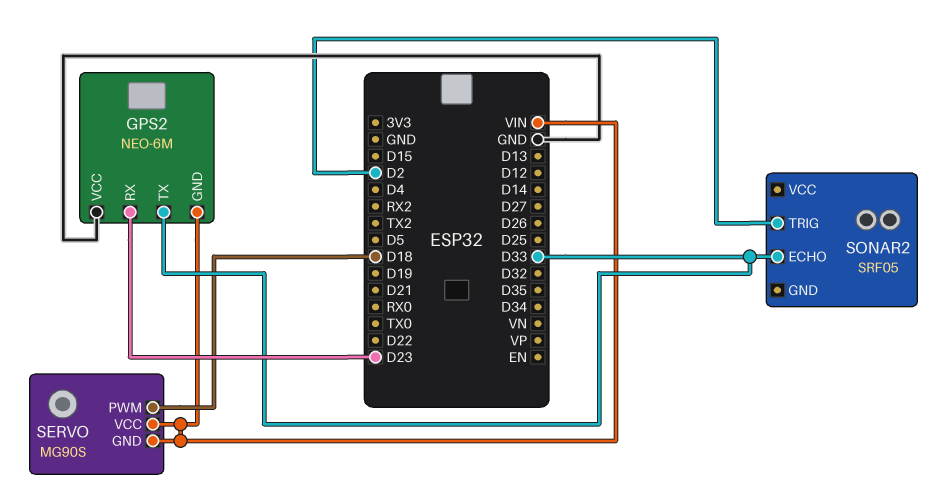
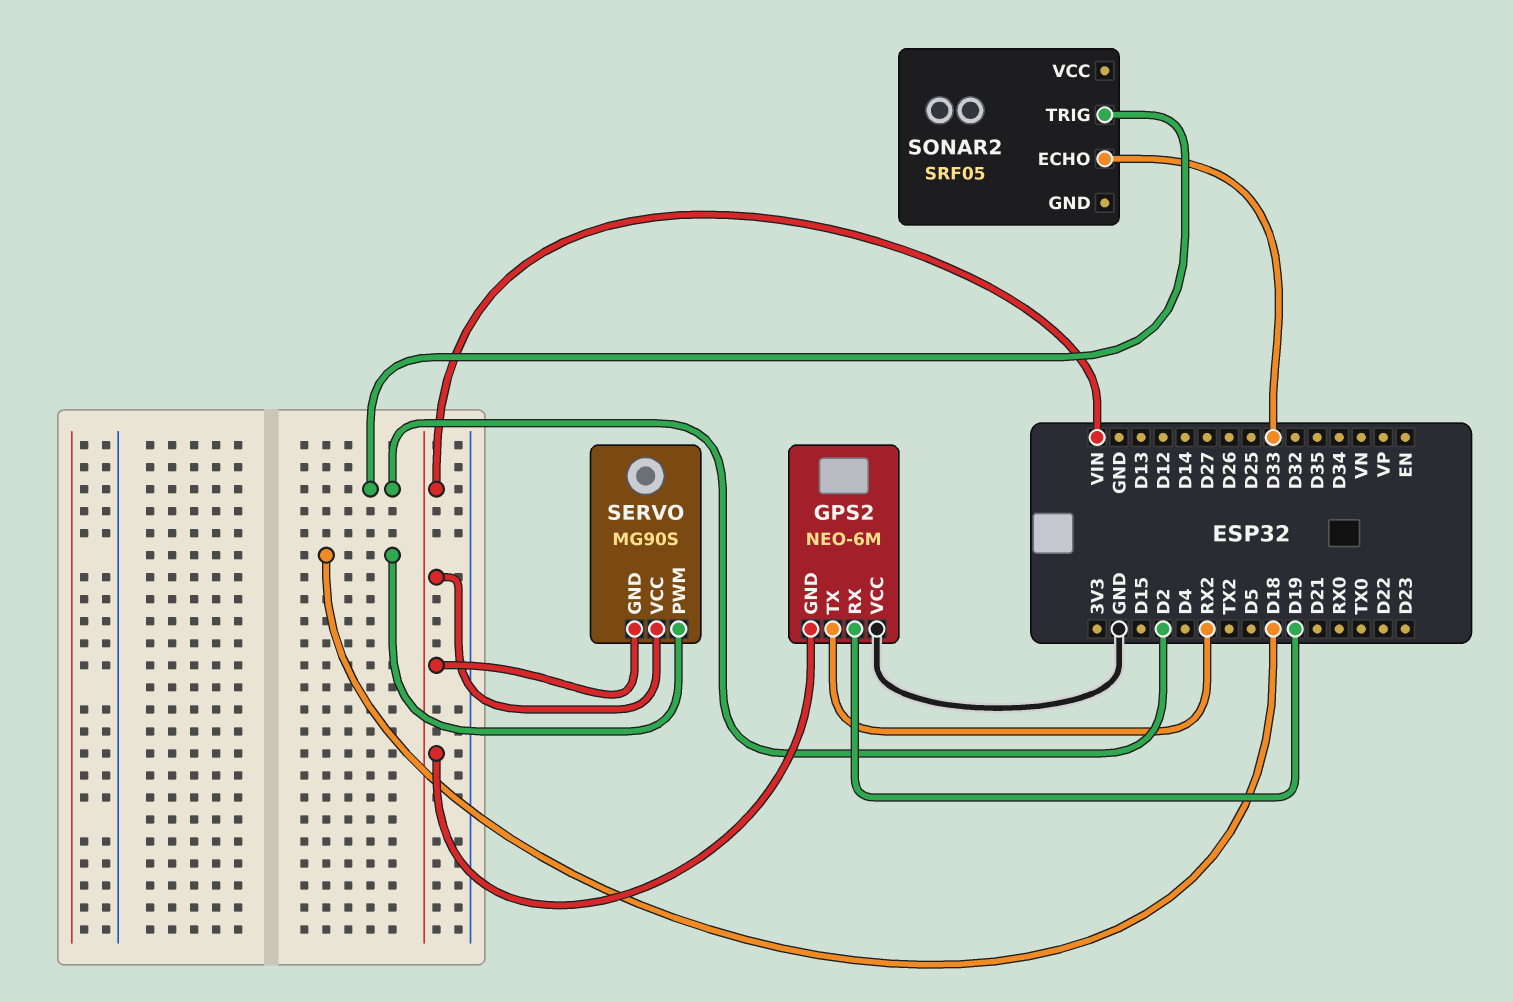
GPS2 pin RX: D23 -> D19
GPS2 pin TX: D33 -> RX2

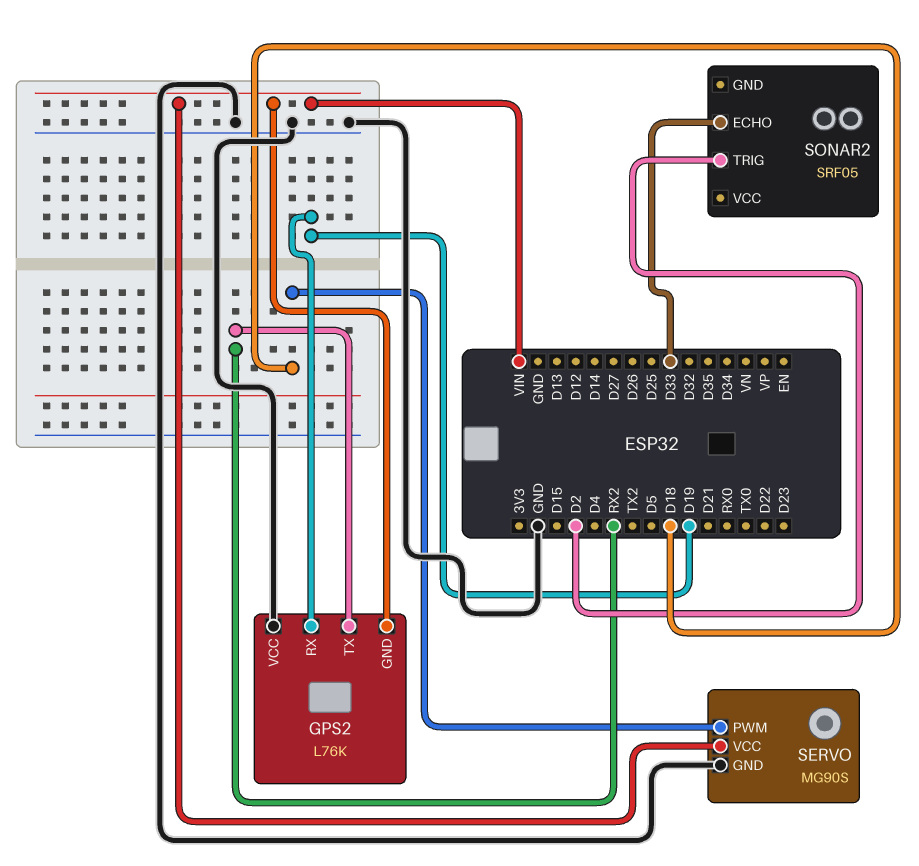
GPS2: NEO-6M -> L76K
SERVO pin GND: VIN -> GND

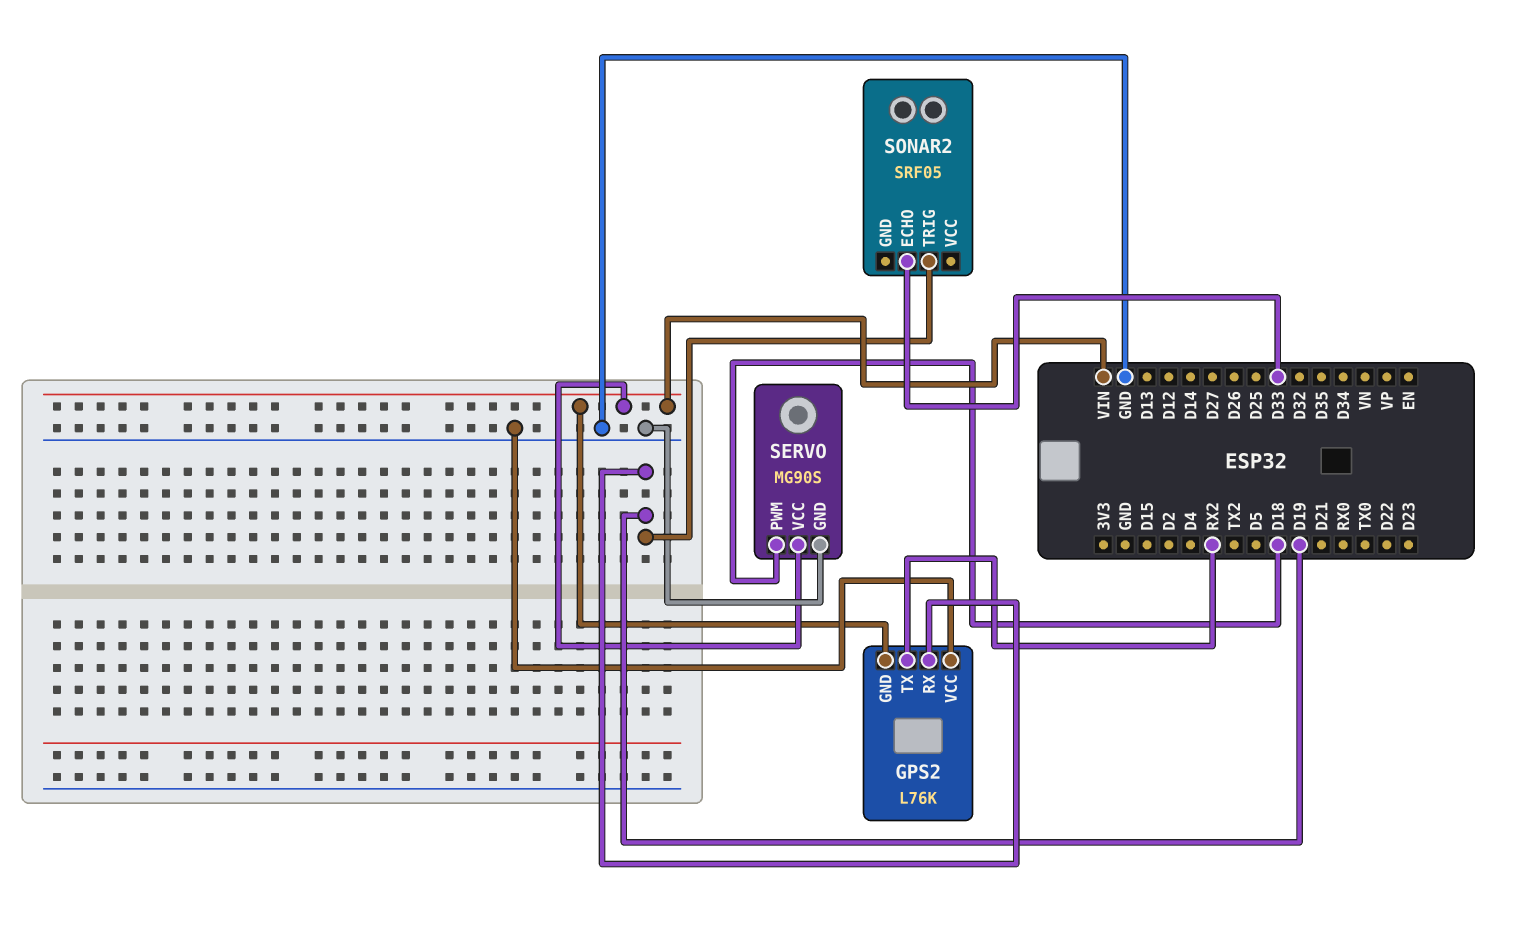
SONAR2 pin TRIG: D2 -> D19

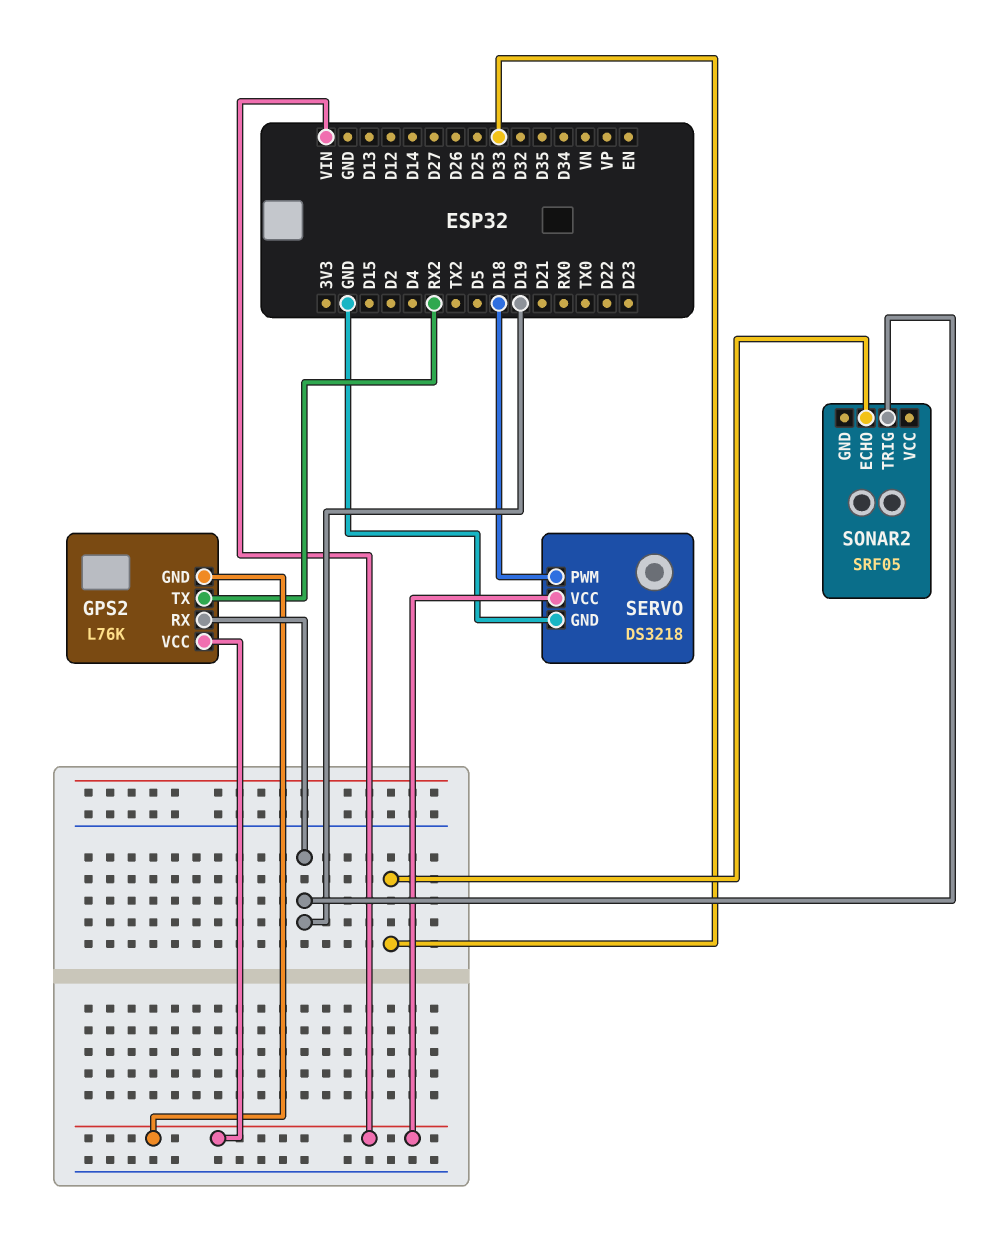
GPS2 pin VCC: GND -> VIN
SERVO: MG90S -> DS3218

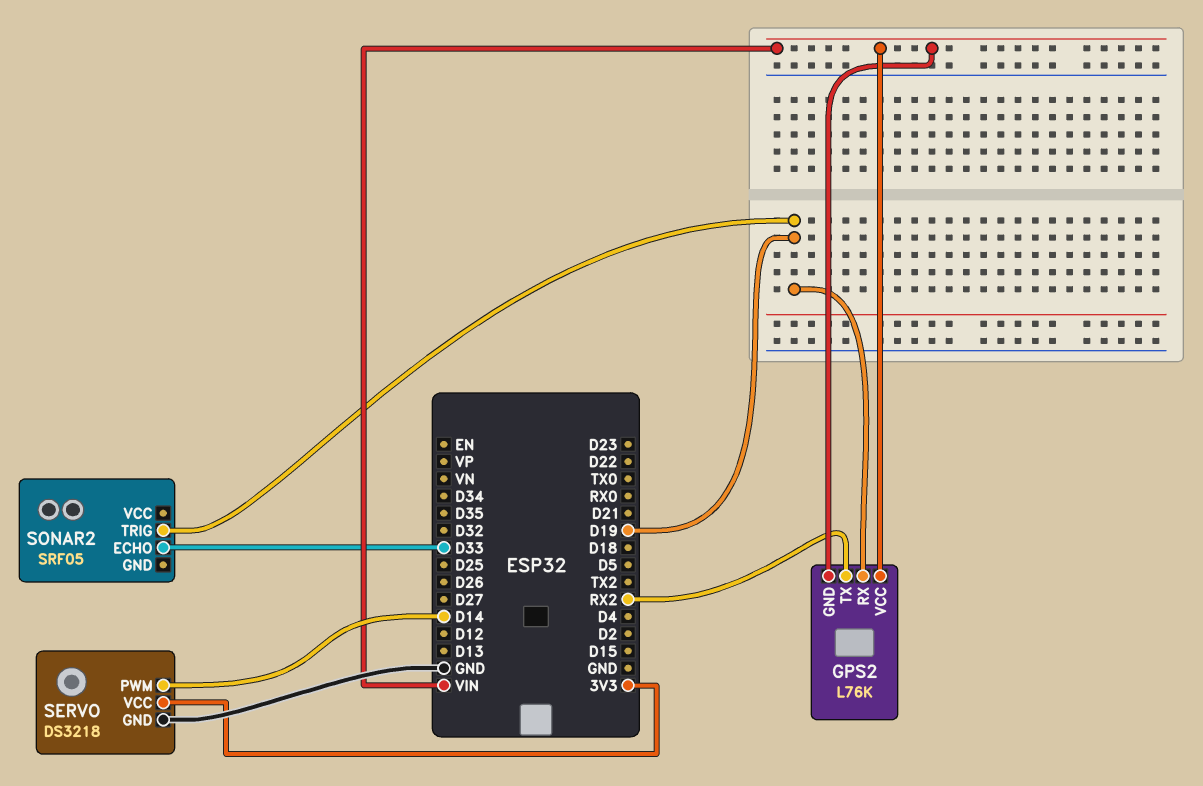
SERVO pin PWM: D18 -> D14
SERVO pin VCC: VIN -> 3V3

